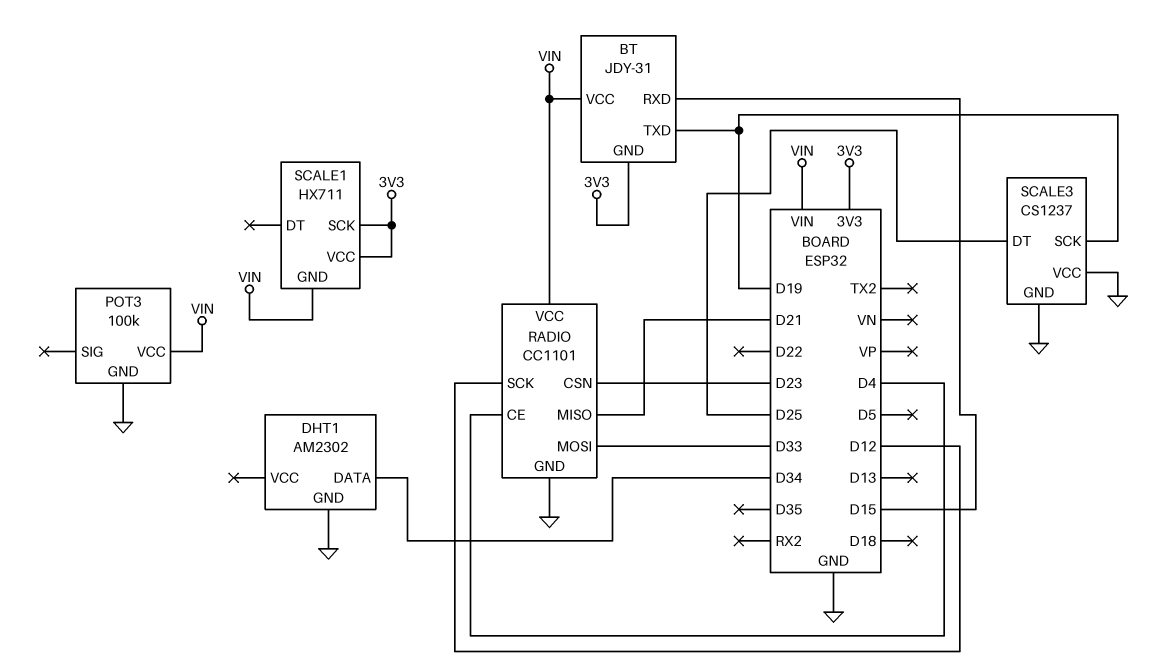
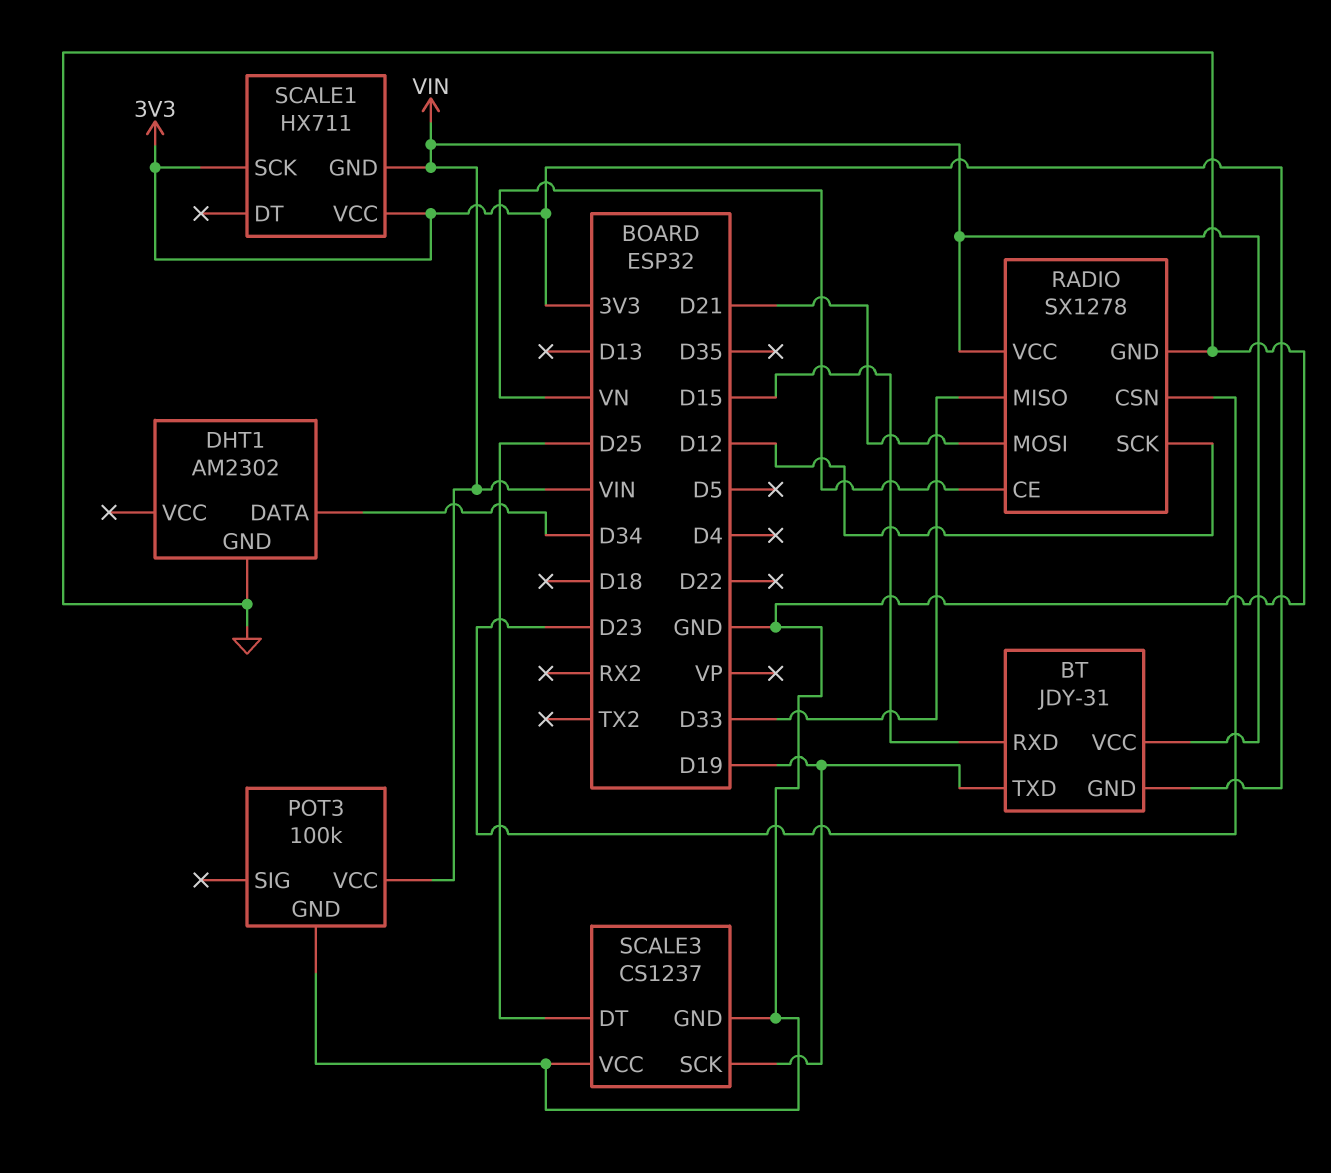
RADIO: CC1101 -> SX1278
RADIO pin CE: D4 -> VN
RADIO pin MISO: D21 -> D33
RADIO pin MOSI: D33 -> D21

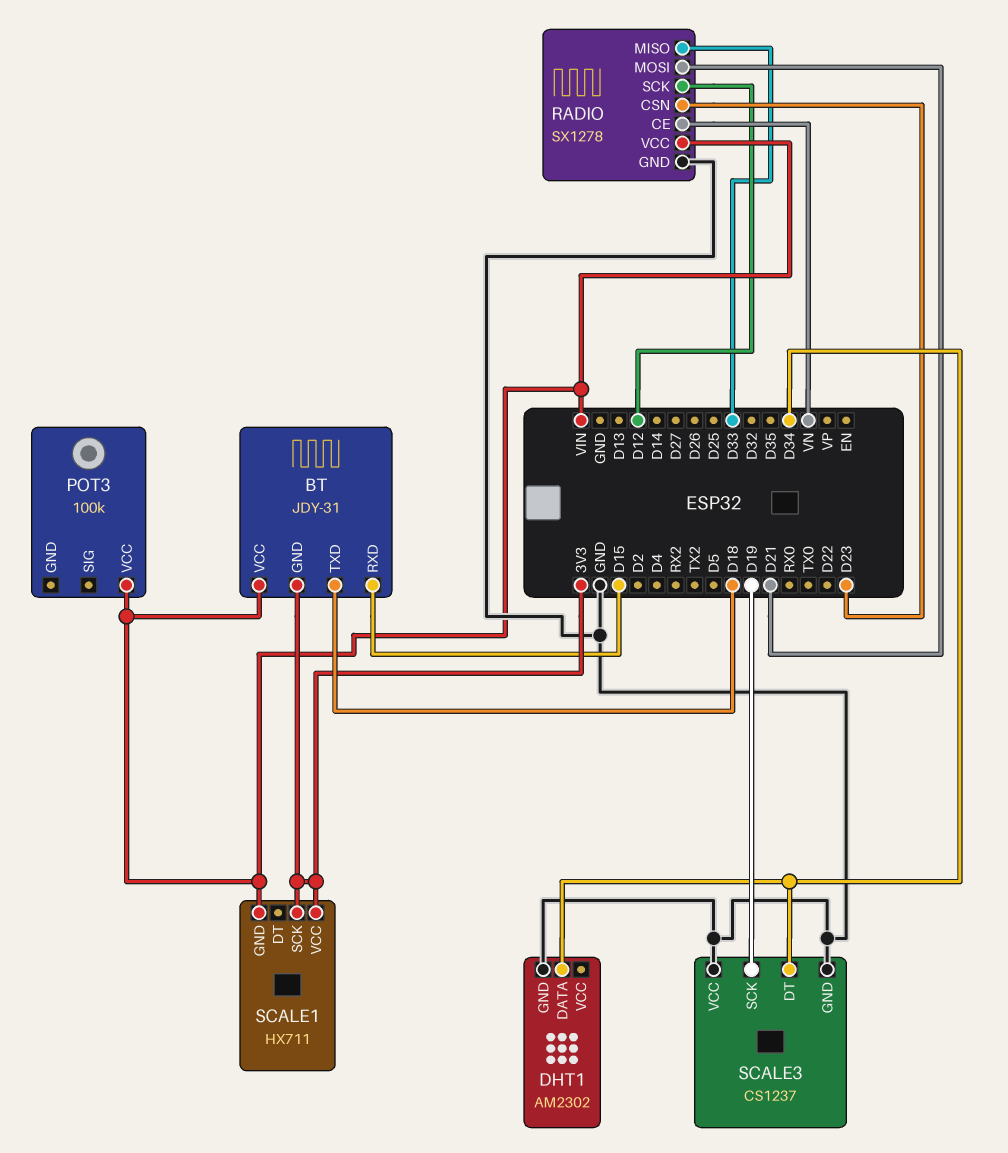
BT pin TXD: D19 -> D18
POT3 pin GND: GND -> none
SCALE3 pin DT: D25 -> D34

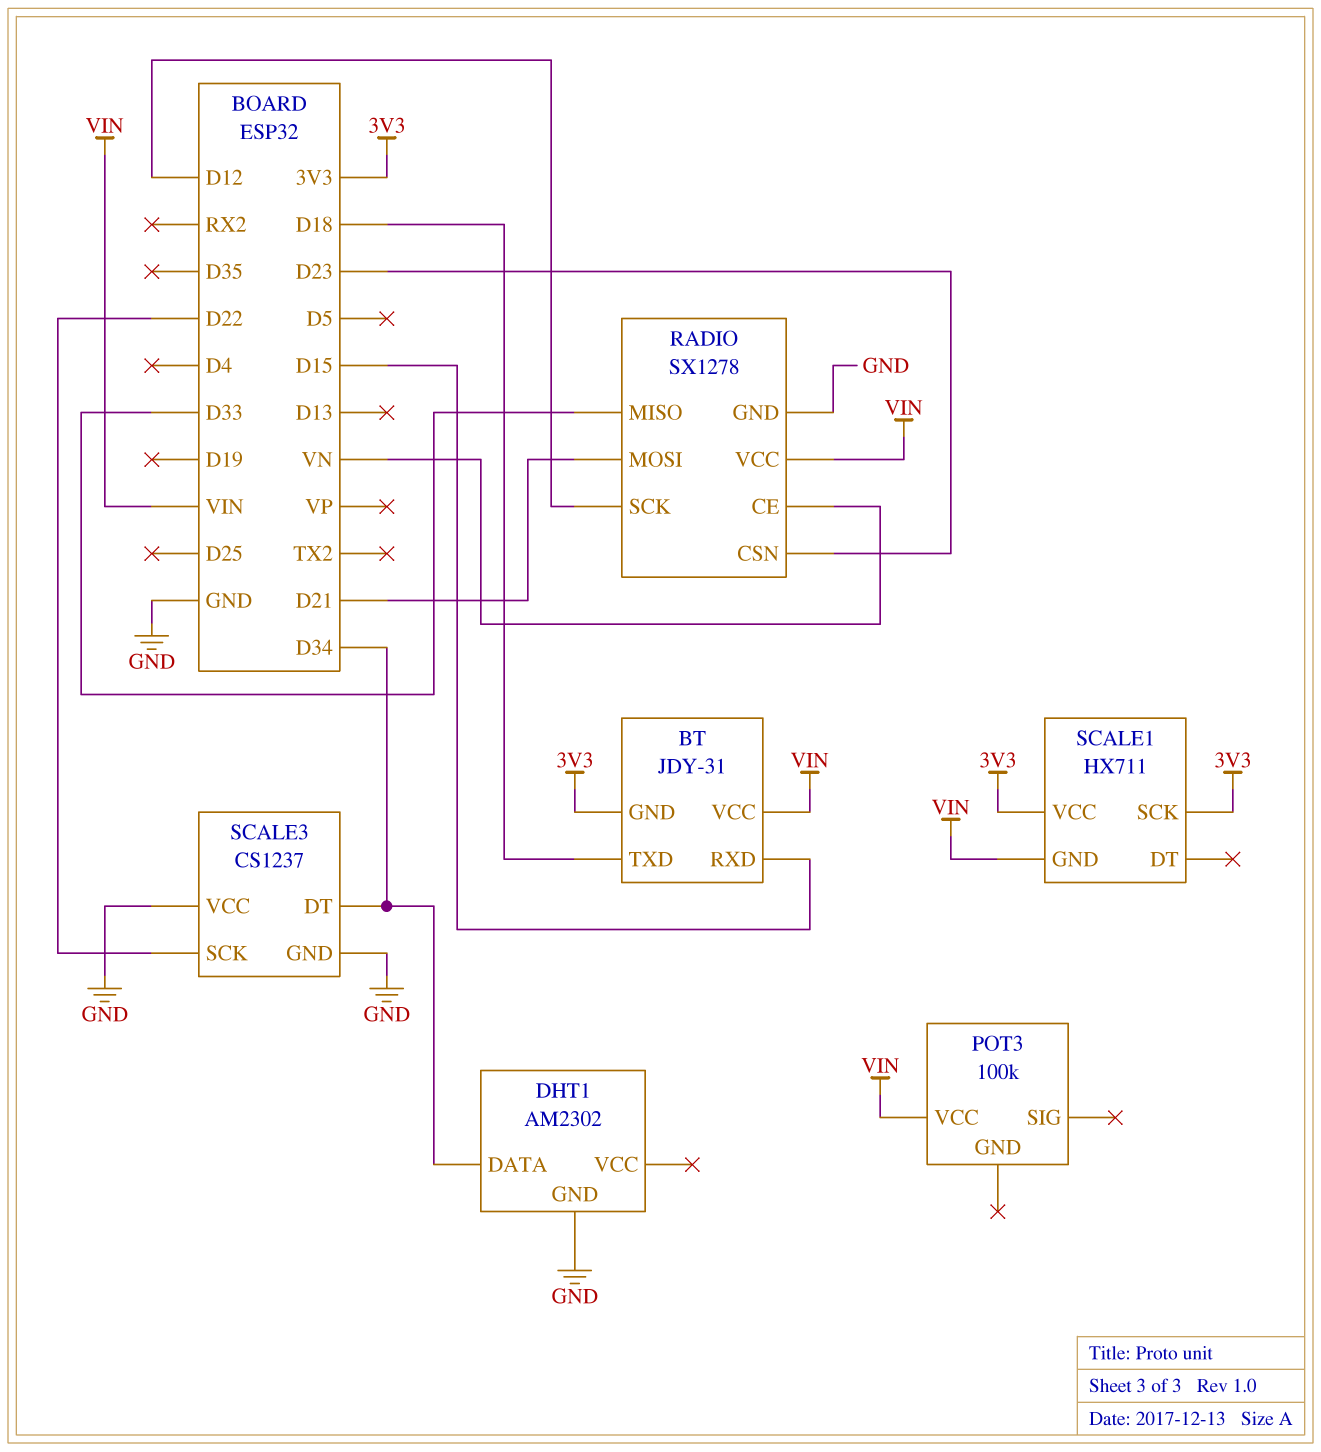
SCALE3 pin SCK: D19 -> D22

